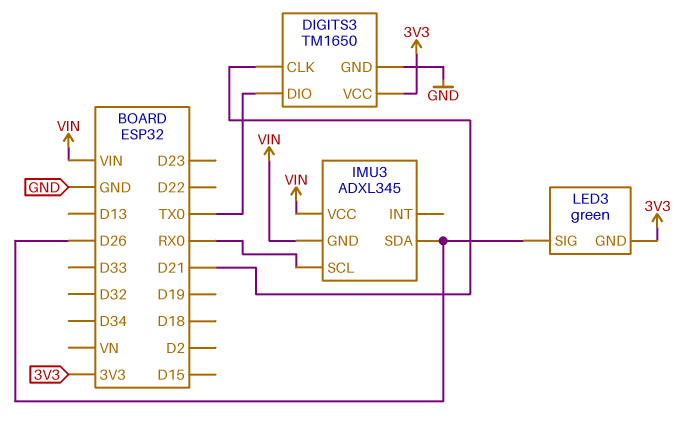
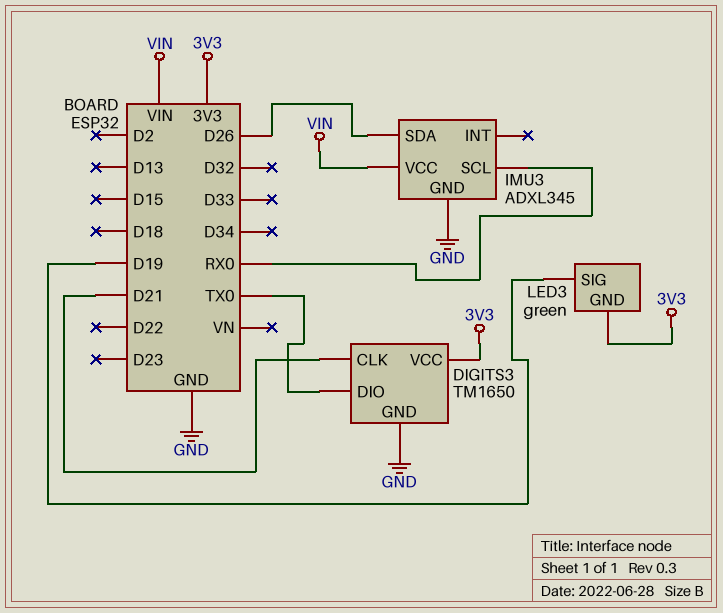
IMU3 pin GND: VIN -> GND
LED3 pin SIG: D26 -> D19

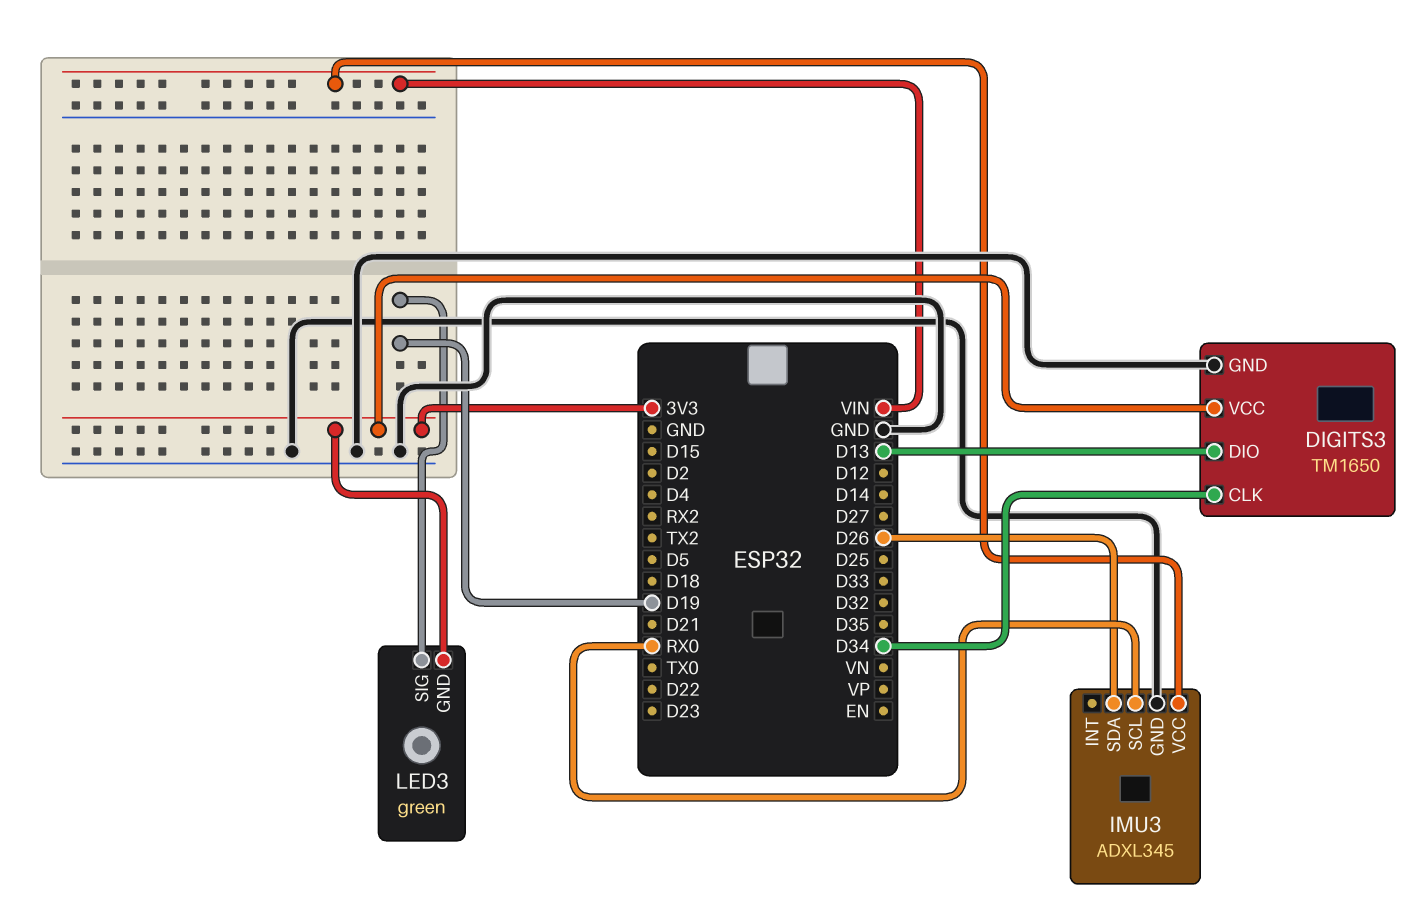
DIGITS3 pin CLK: D21 -> D34
DIGITS3 pin DIO: TX0 -> D13

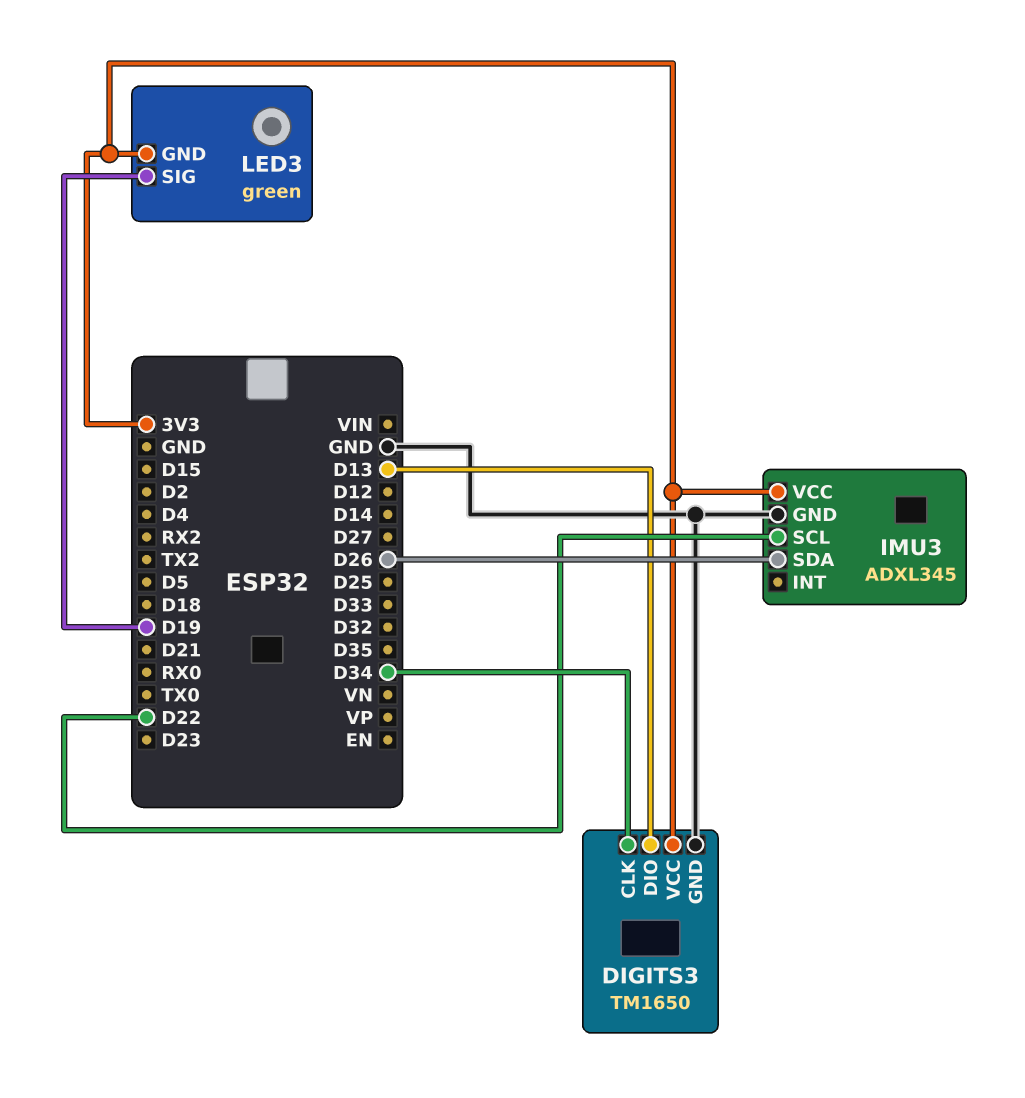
IMU3 pin SCL: RX0 -> D22
IMU3 pin VCC: VIN -> 3V3

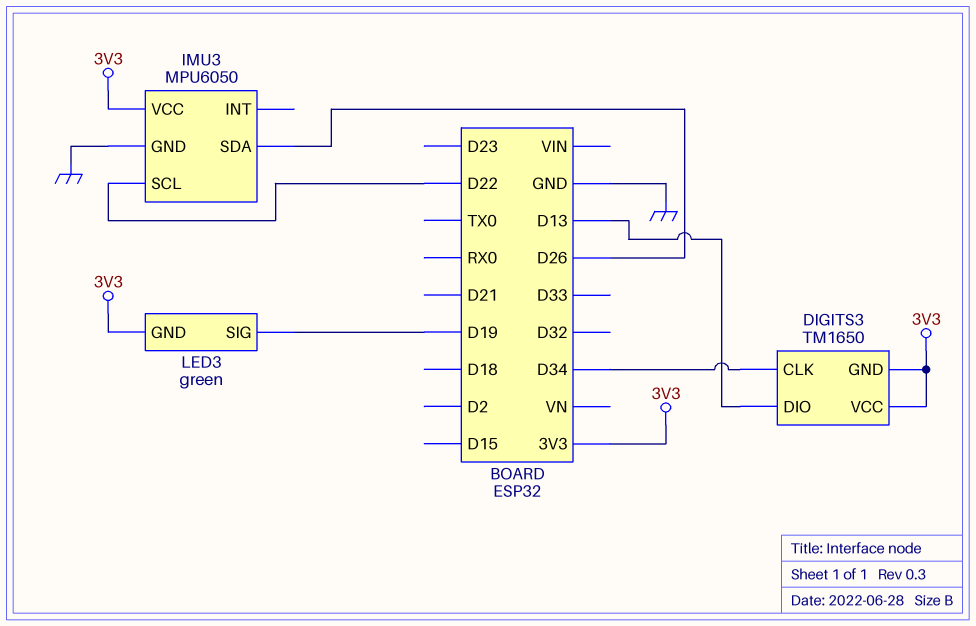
DIGITS3 pin GND: GND -> 3V3
IMU3: ADXL345 -> MPU6050

